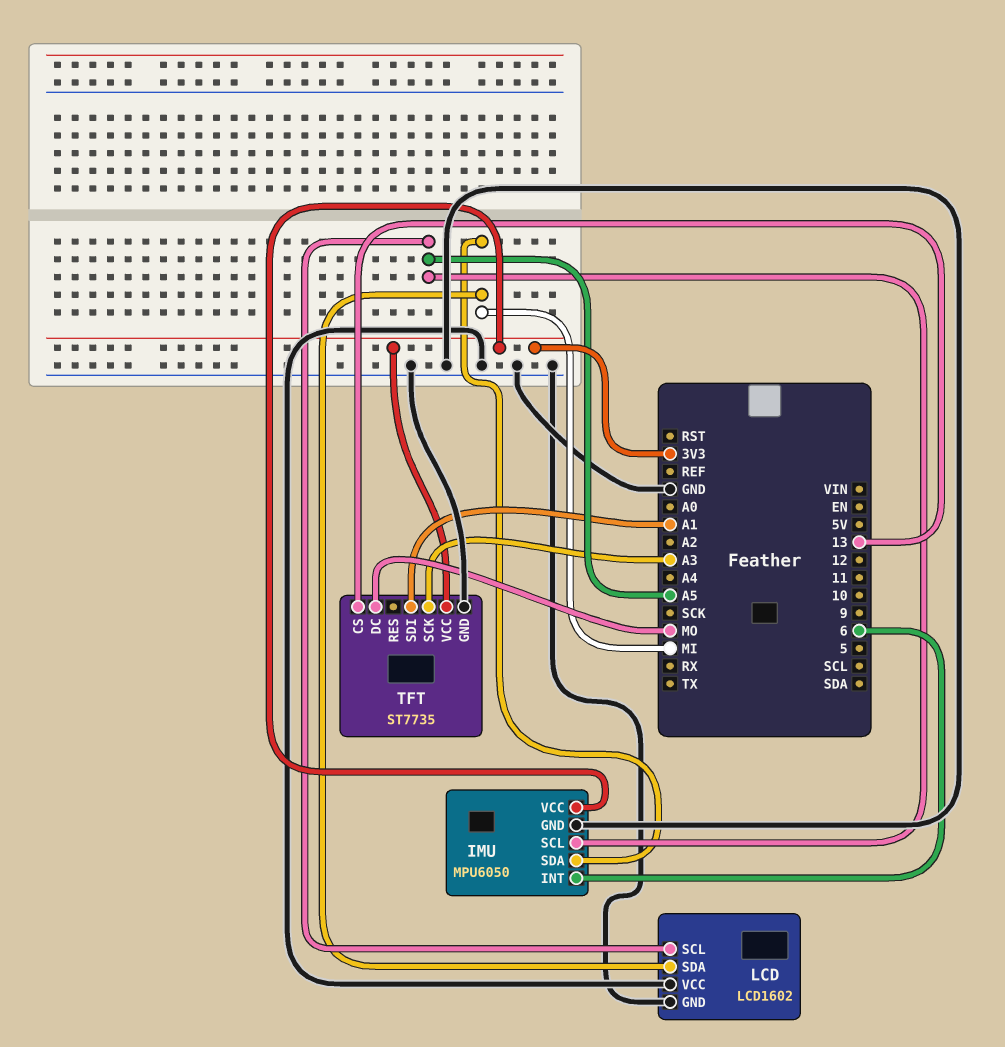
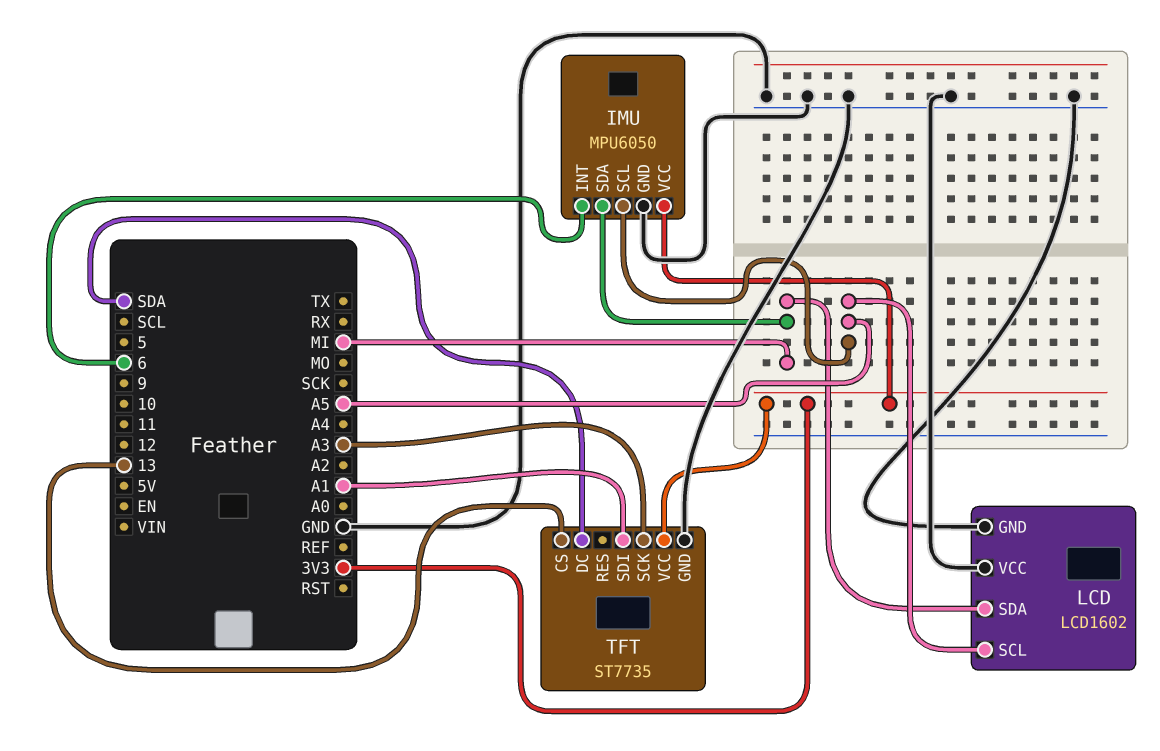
TFT pin DC: MO -> SDA

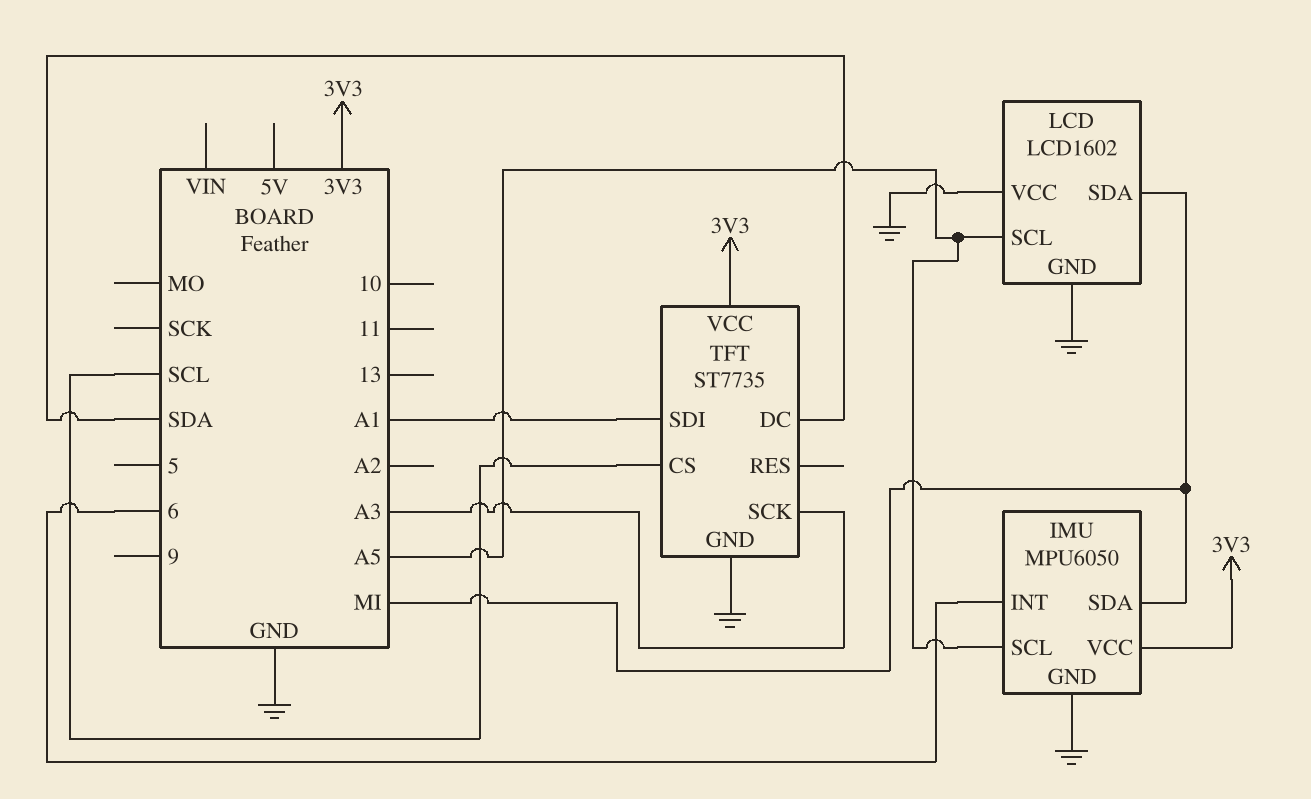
TFT pin CS: 13 -> SCL

